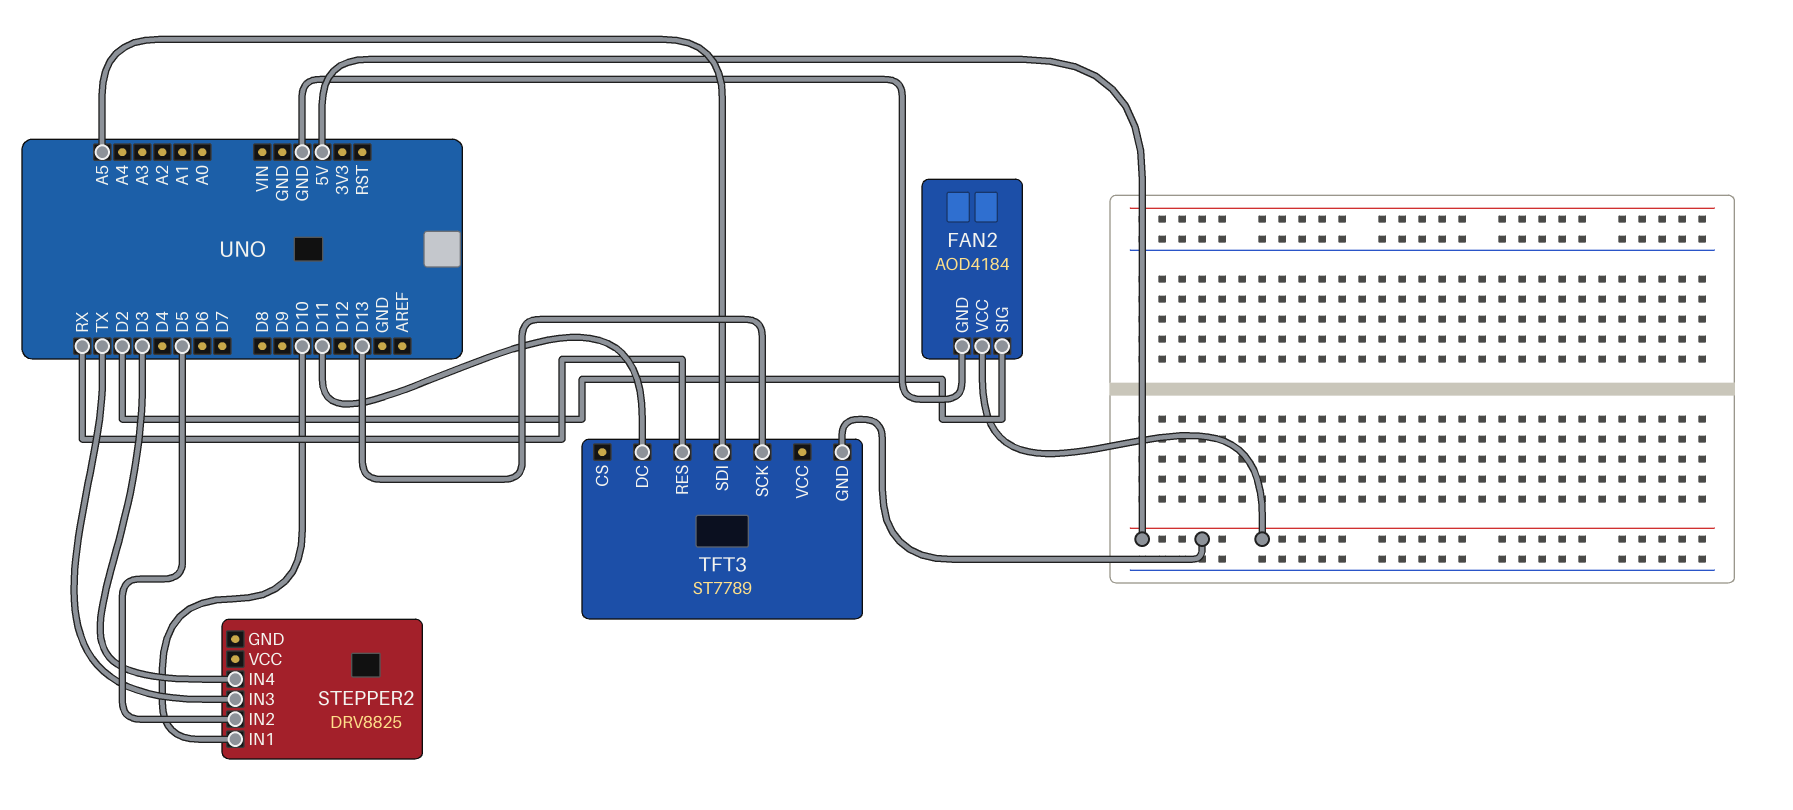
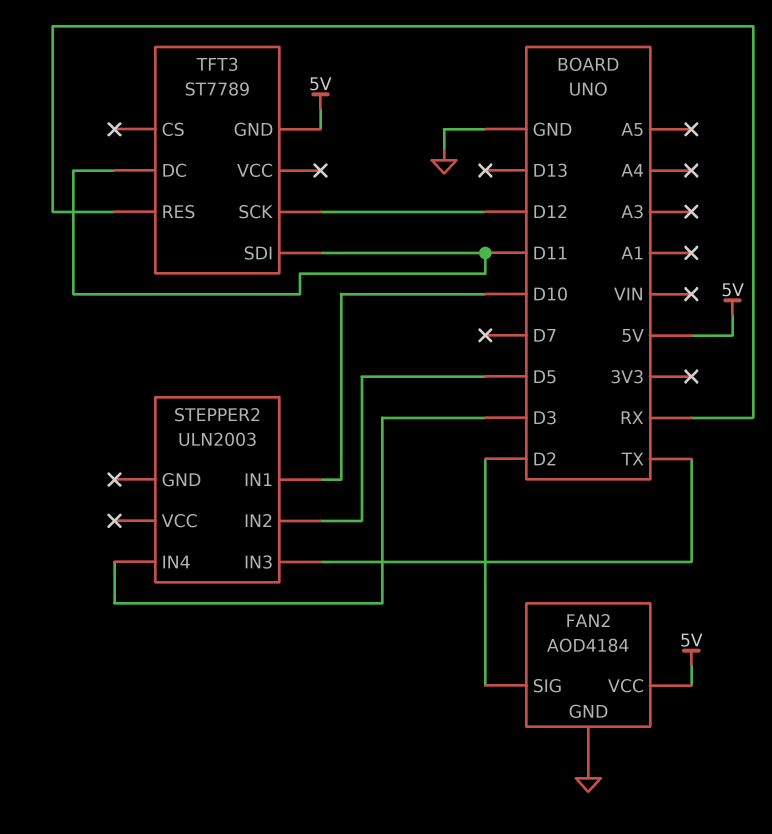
STEPPER2: DRV8825 -> ULN2003
TFT3 pin SCK: D13 -> D12
TFT3 pin SDI: A5 -> D11

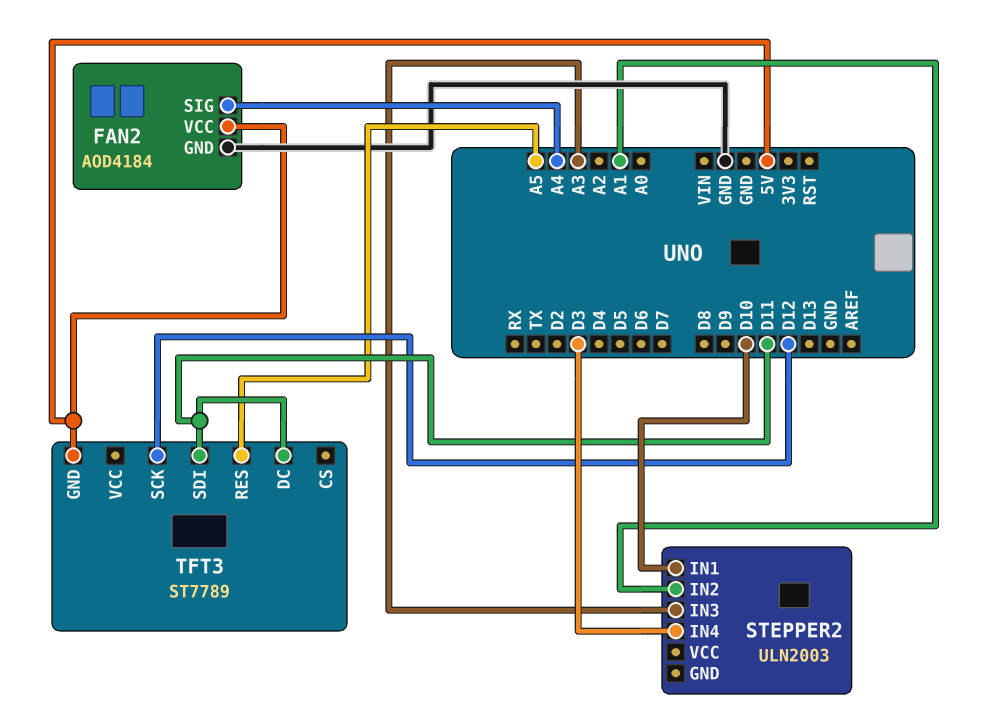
FAN2 pin SIG: D2 -> A4
STEPPER2 pin IN2: D5 -> A1
STEPPER2 pin IN3: TX -> A3
TFT3 pin RES: RX -> A5

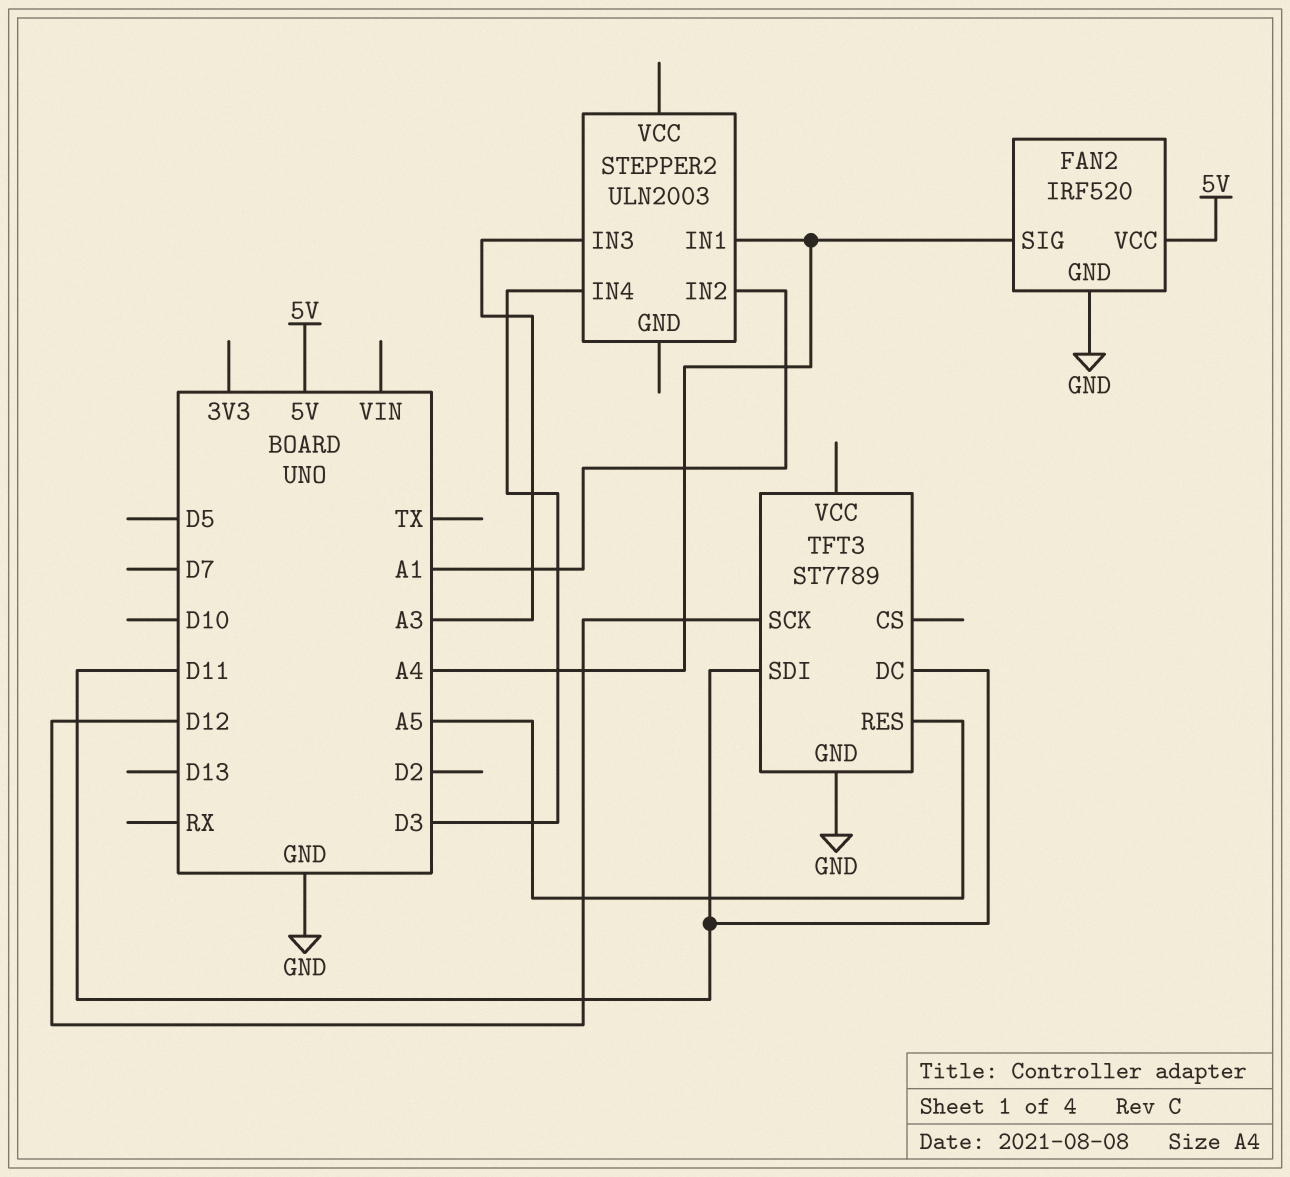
FAN2: AOD4184 -> IRF520
STEPPER2 pin IN1: D10 -> A4
TFT3 pin GND: 5V -> GND

